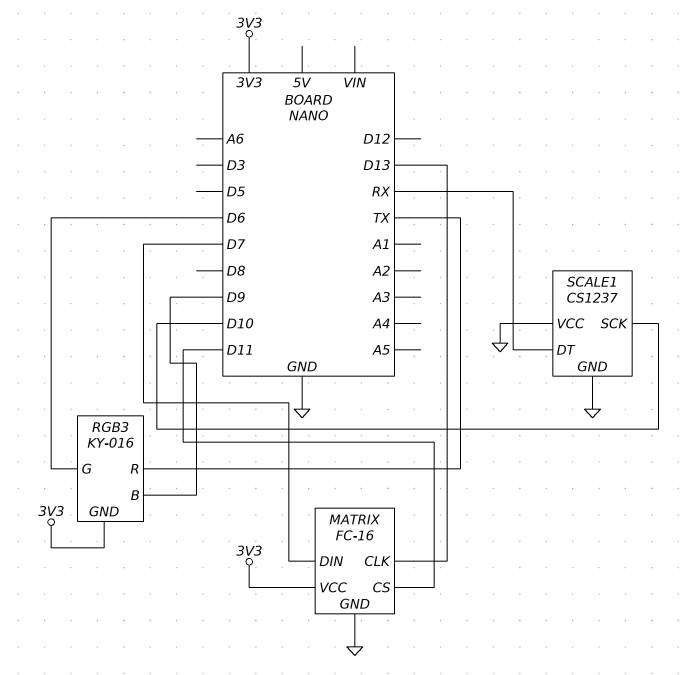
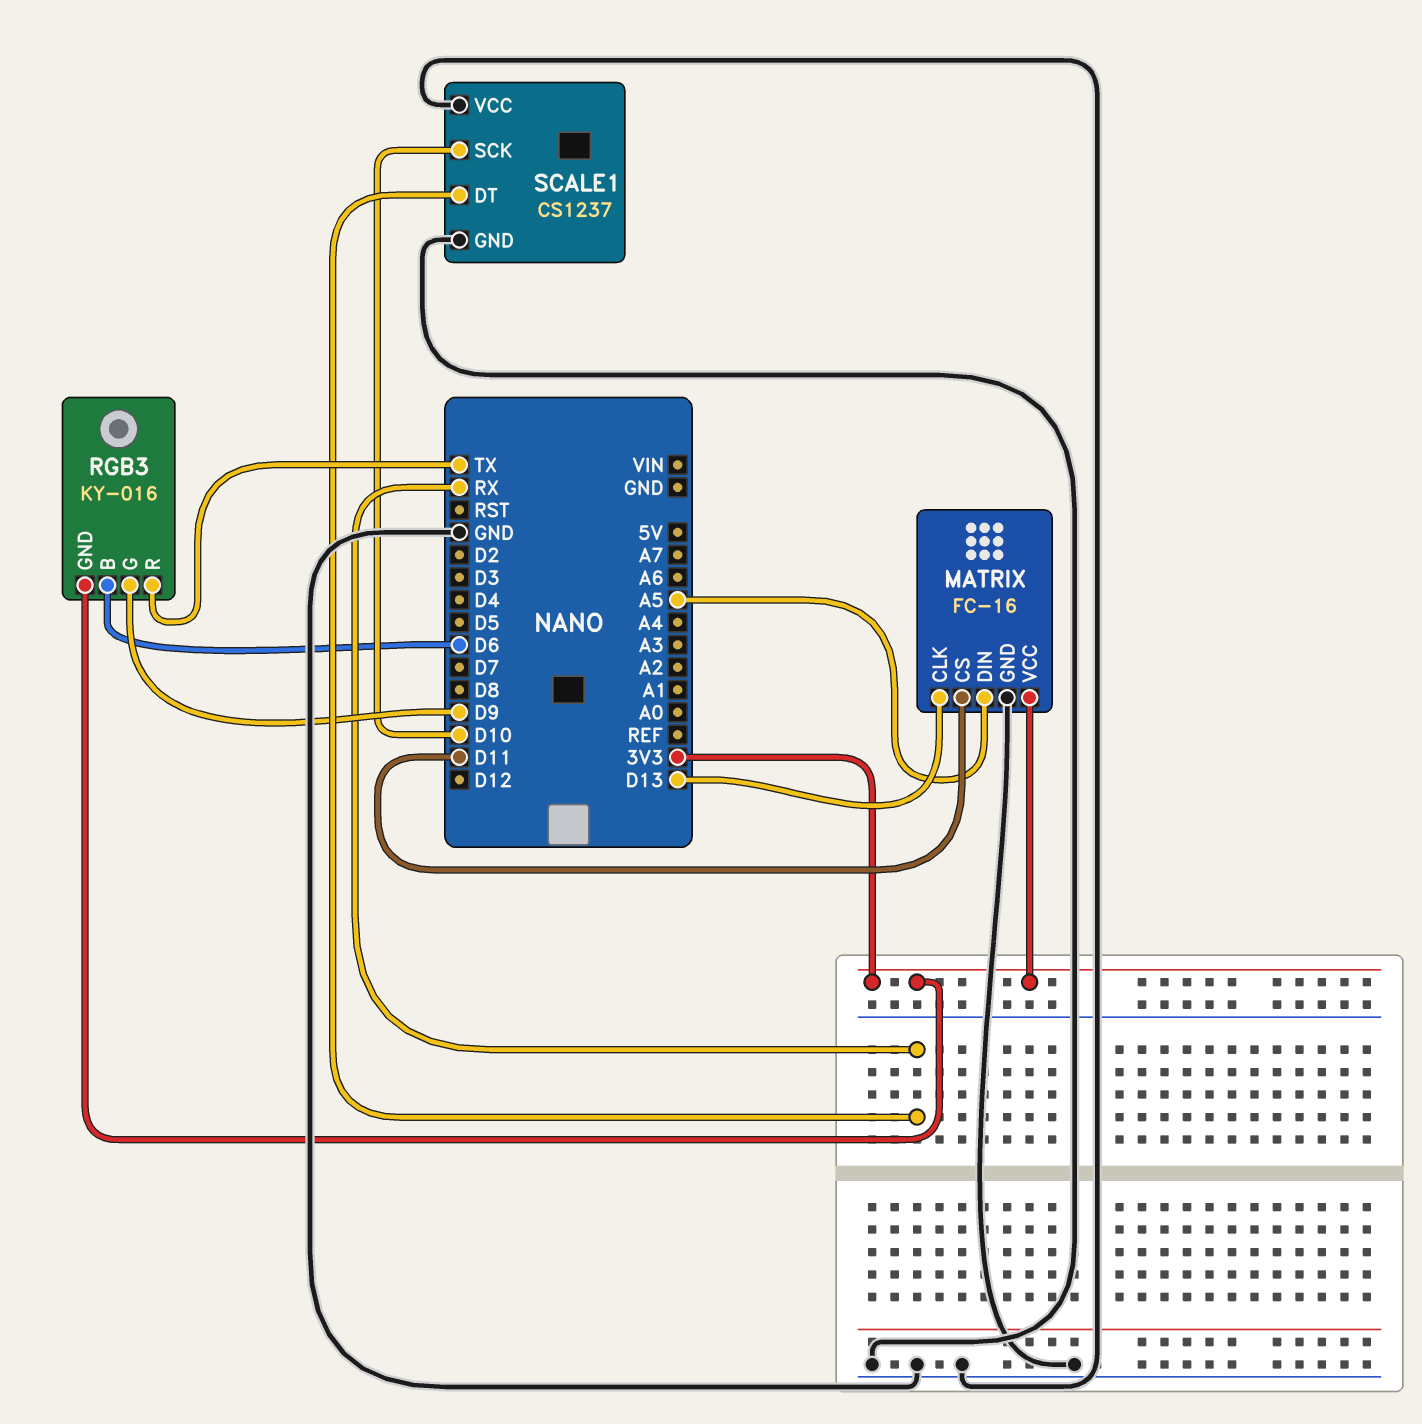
MATRIX pin DIN: D7 -> A5
RGB3 pin B: D9 -> D6
RGB3 pin G: D6 -> D9

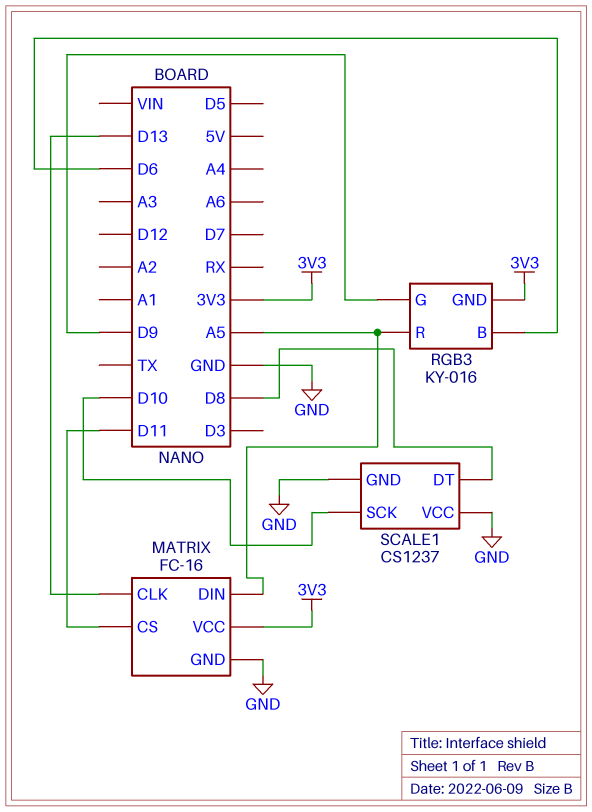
RGB3 pin R: TX -> A5
SCALE1 pin DT: RX -> D8

